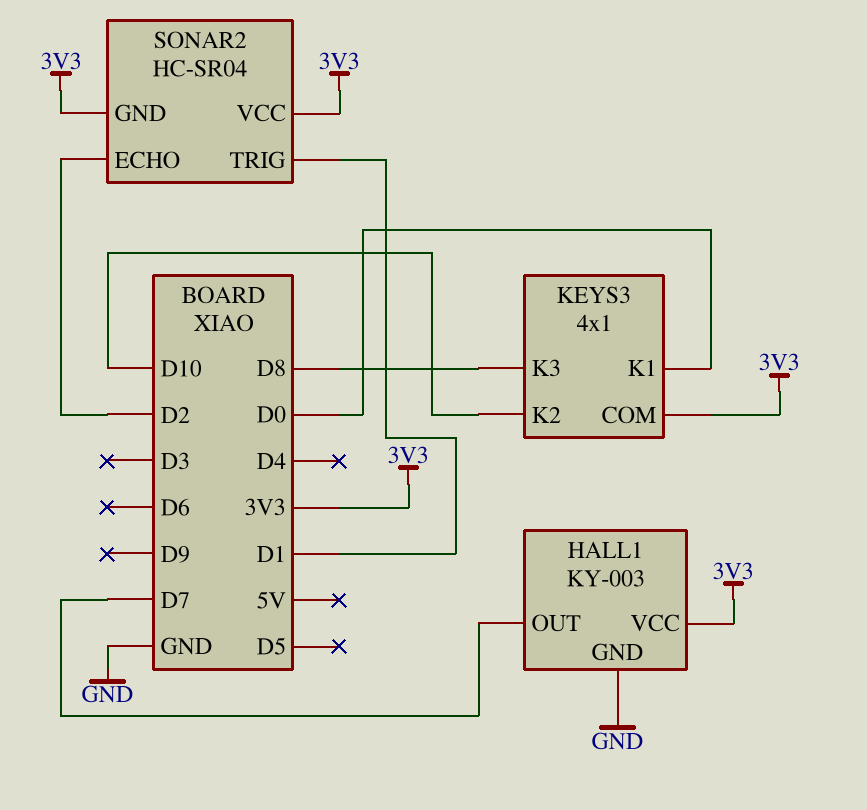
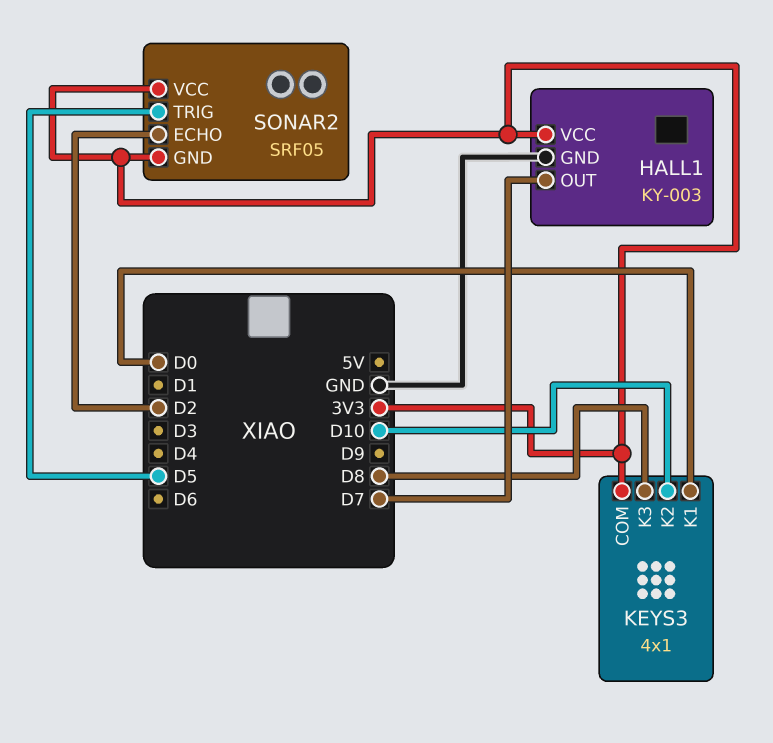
SONAR2: HC-SR04 -> SRF05
SONAR2 pin TRIG: D1 -> D5

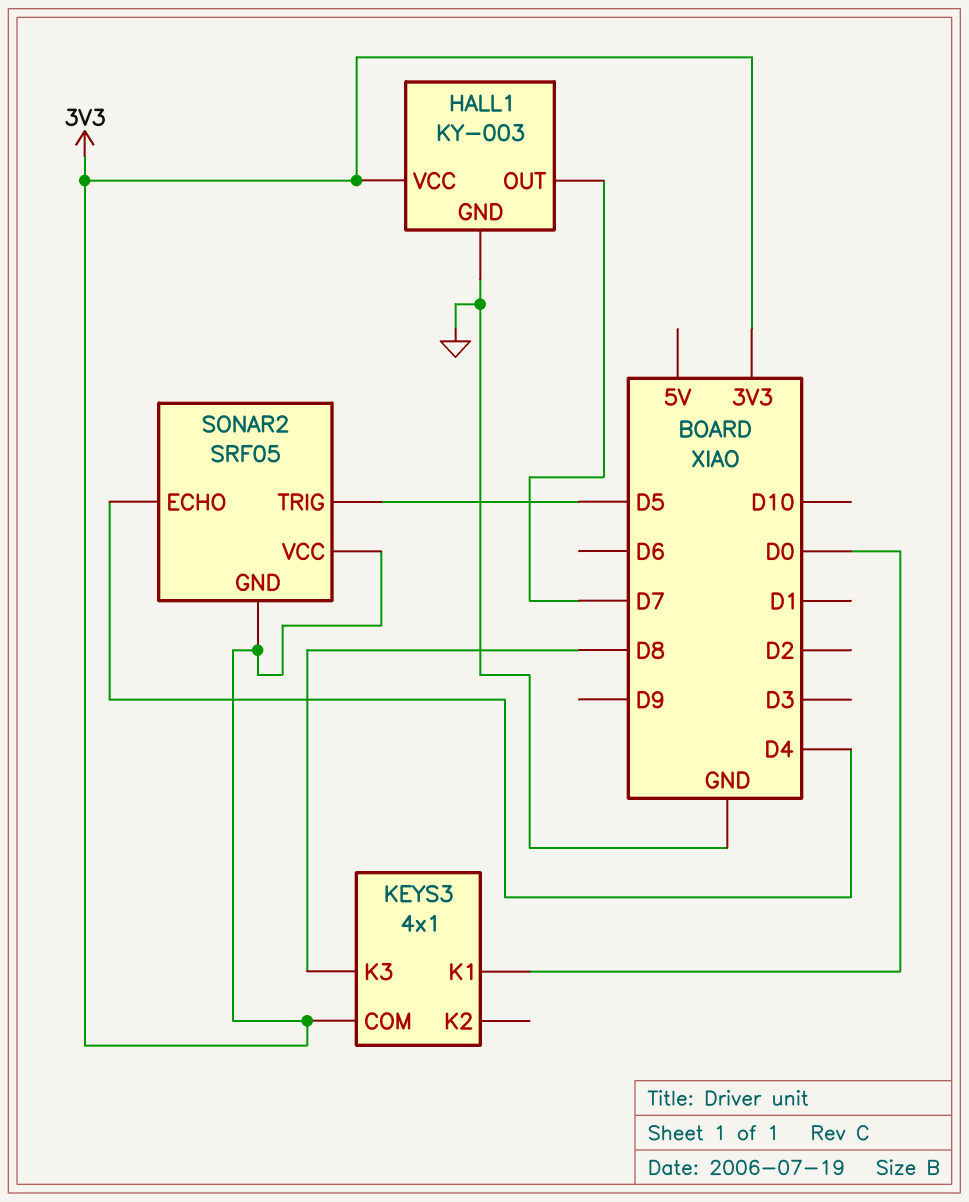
KEYS3 pin K2: D10 -> none
SONAR2 pin ECHO: D2 -> D4

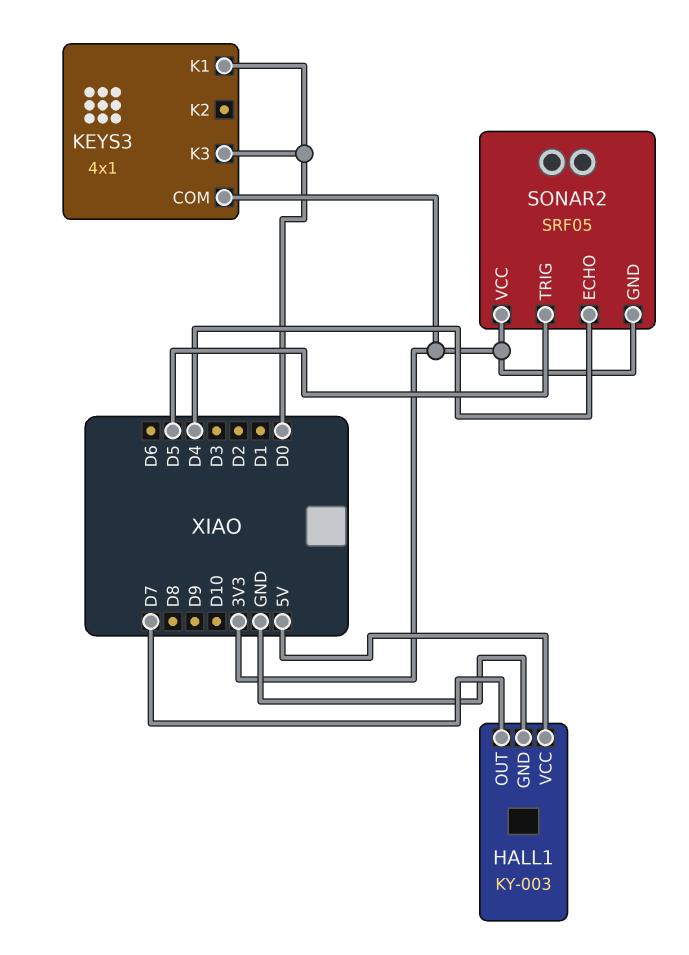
HALL1 pin VCC: 3V3 -> 5V
KEYS3 pin K3: D8 -> D0

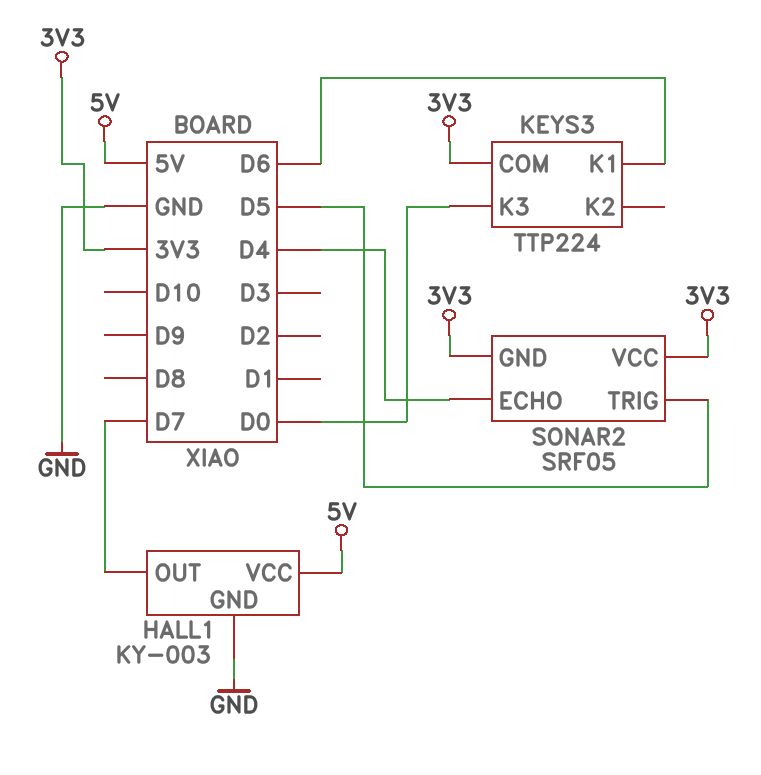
KEYS3: 4x1 -> TTP224
KEYS3 pin K1: D0 -> D6

